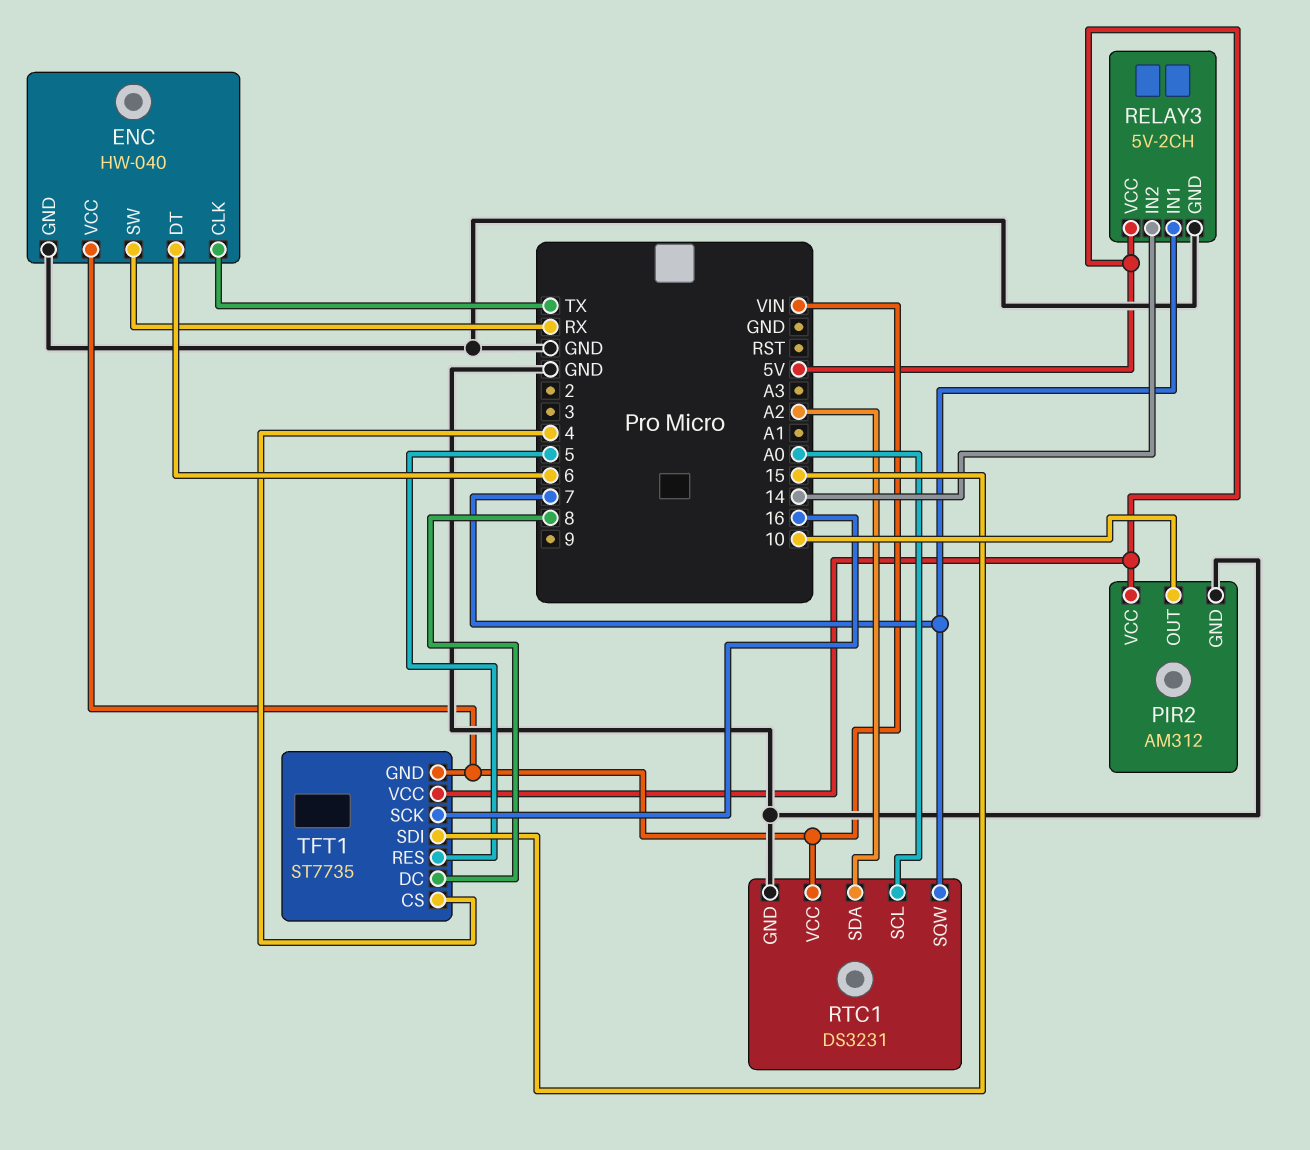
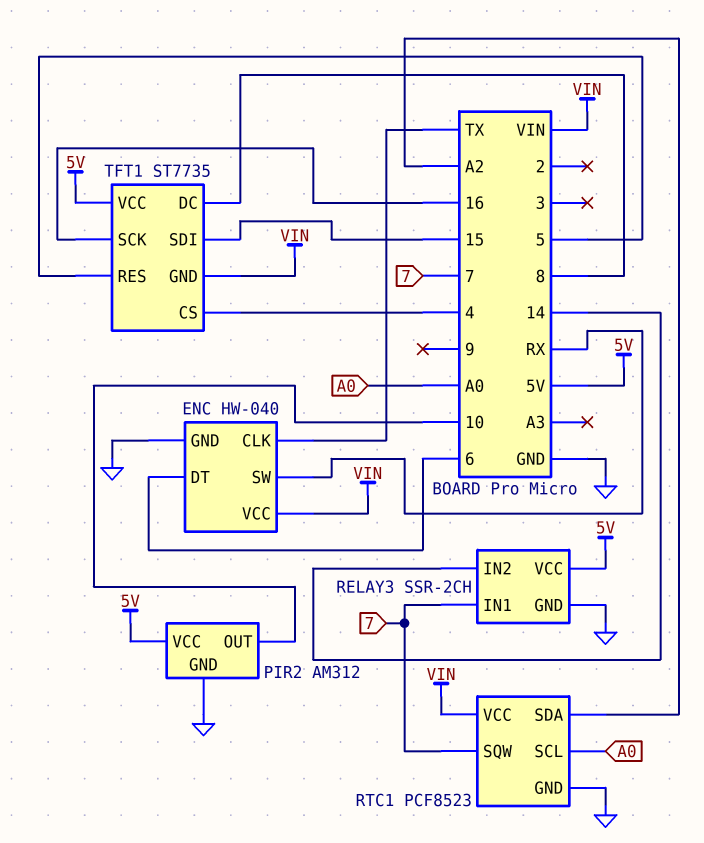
RELAY3: 5V-2CH -> SSR-2CH
RTC1: DS3231 -> PCF8523

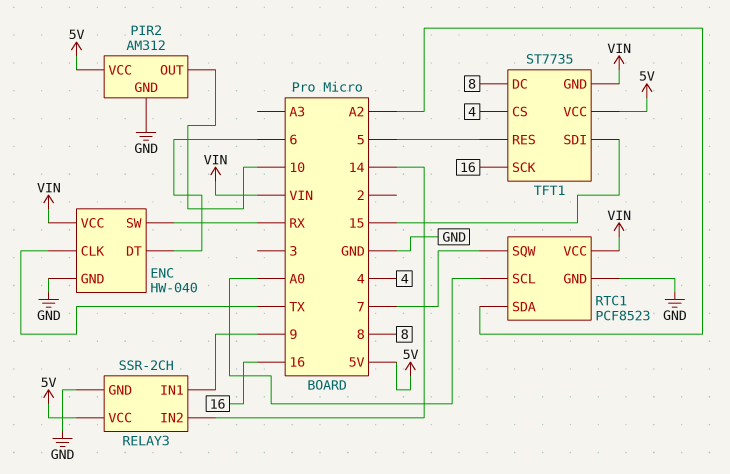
RELAY3 pin IN1: 7 -> 9

